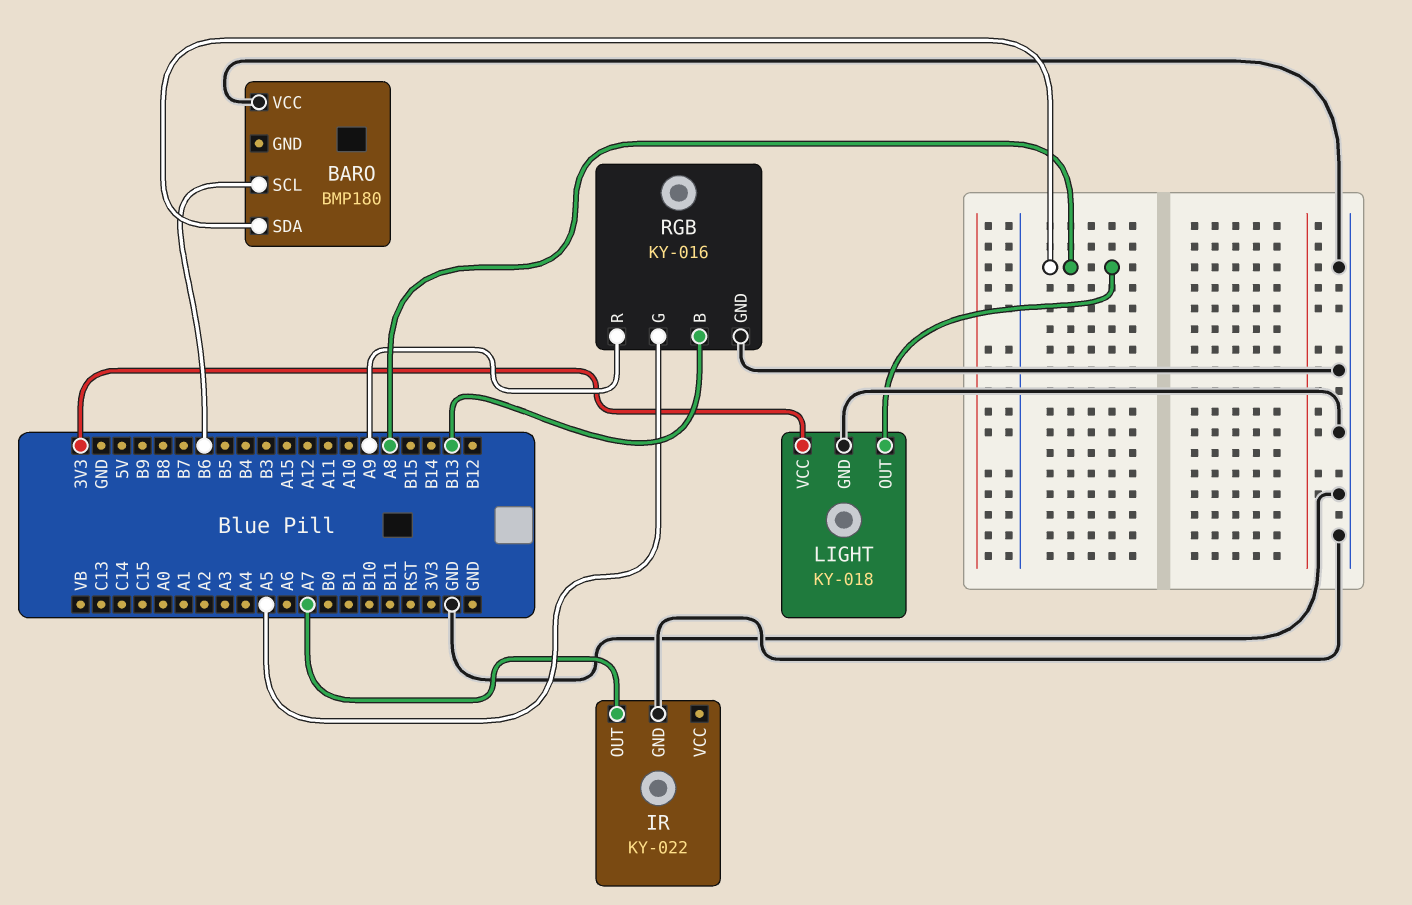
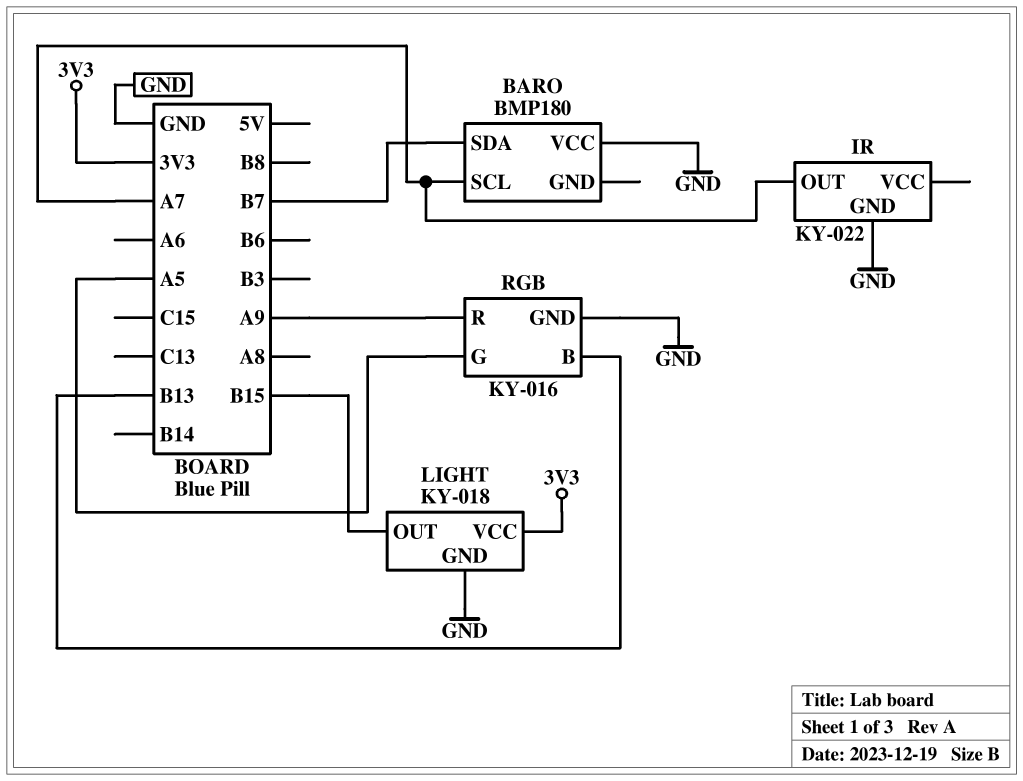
BARO pin SCL: B6 -> A7
BARO pin SDA: A8 -> B7
LIGHT pin OUT: A8 -> B15

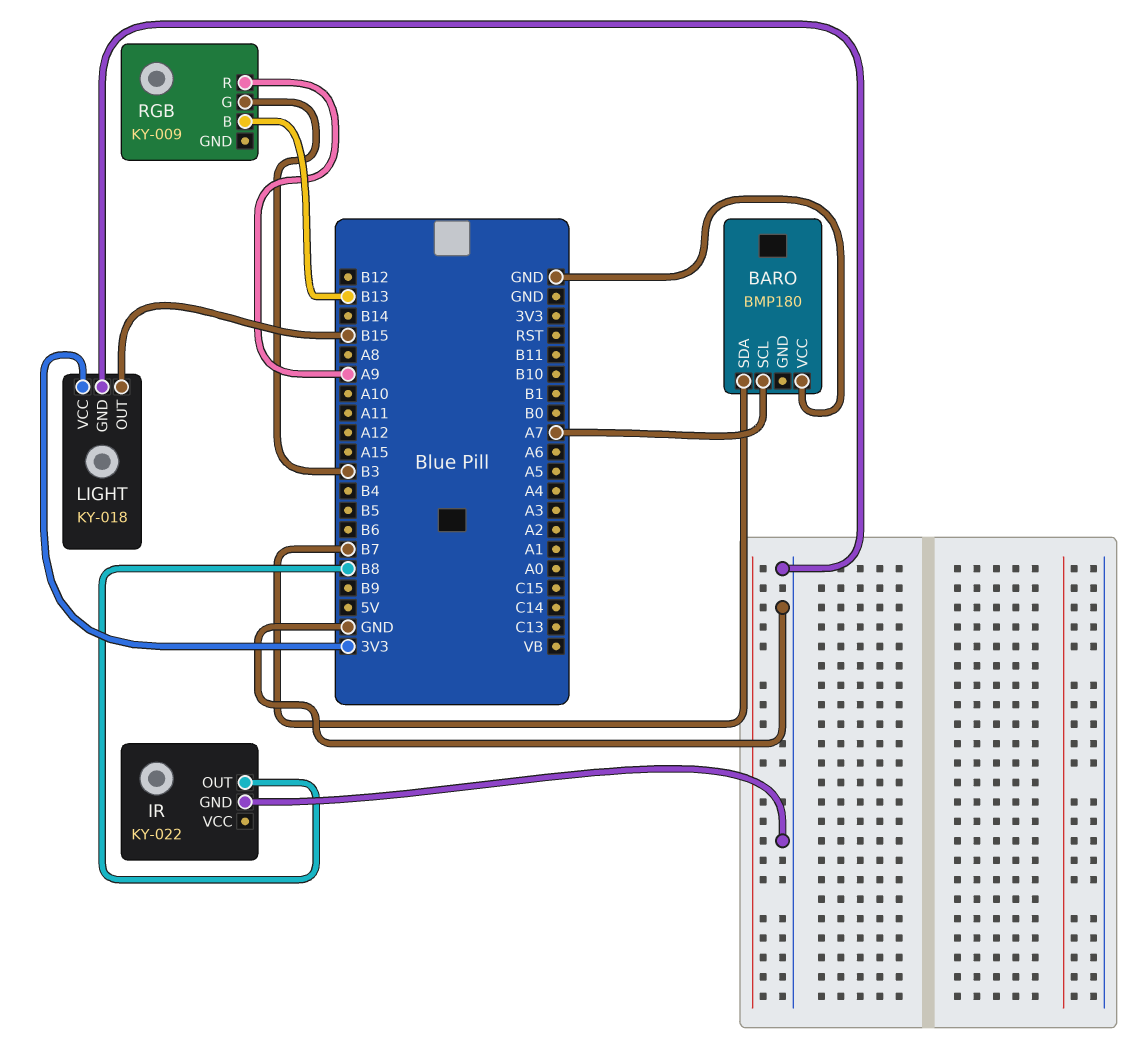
IR pin OUT: A7 -> B8
RGB: KY-016 -> KY-009
RGB pin G: A5 -> B3
RGB pin GND: GND -> none

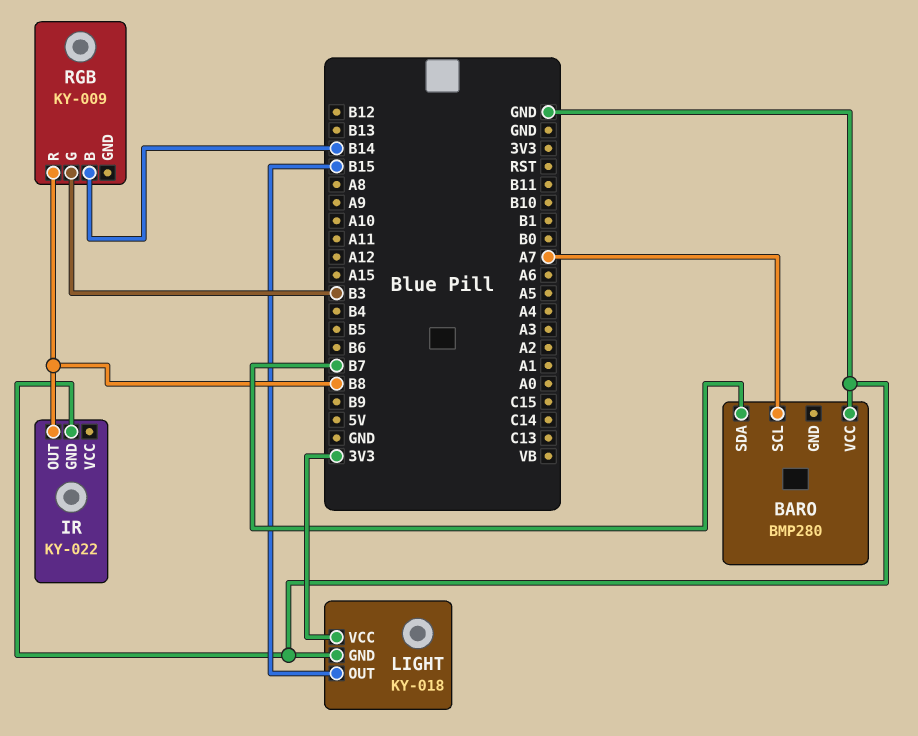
BARO: BMP180 -> BMP280
RGB pin B: B13 -> B14
RGB pin R: A9 -> B8

